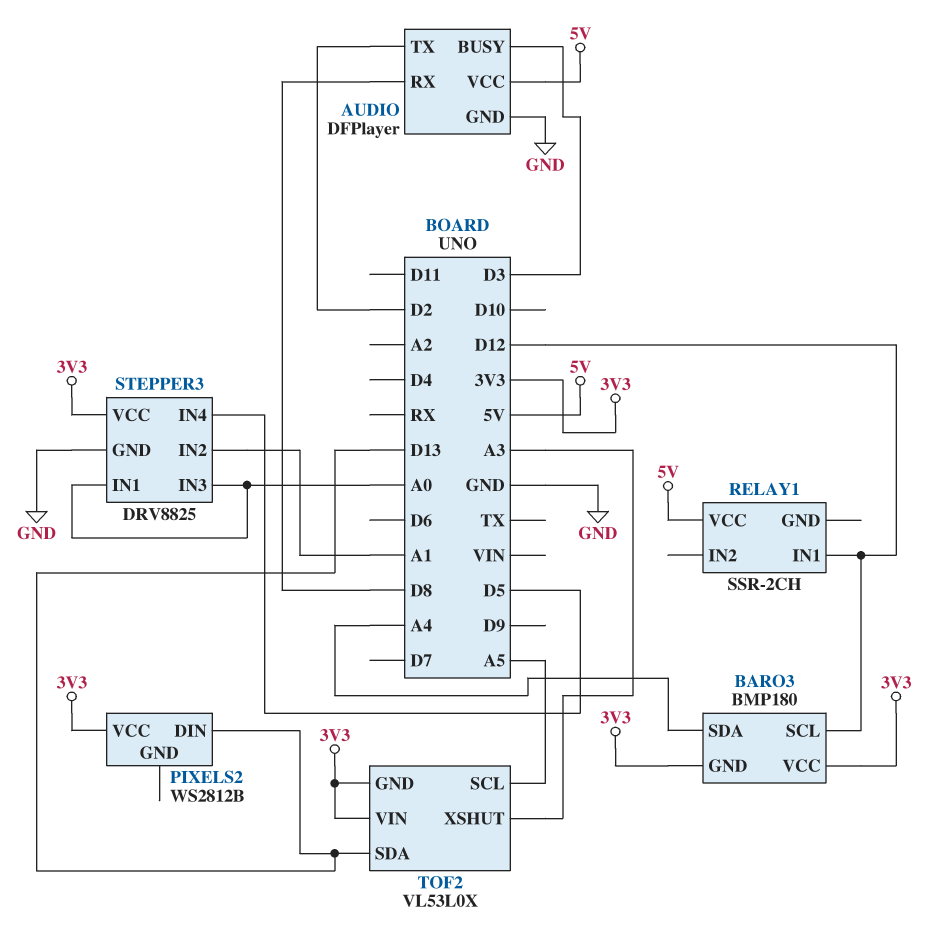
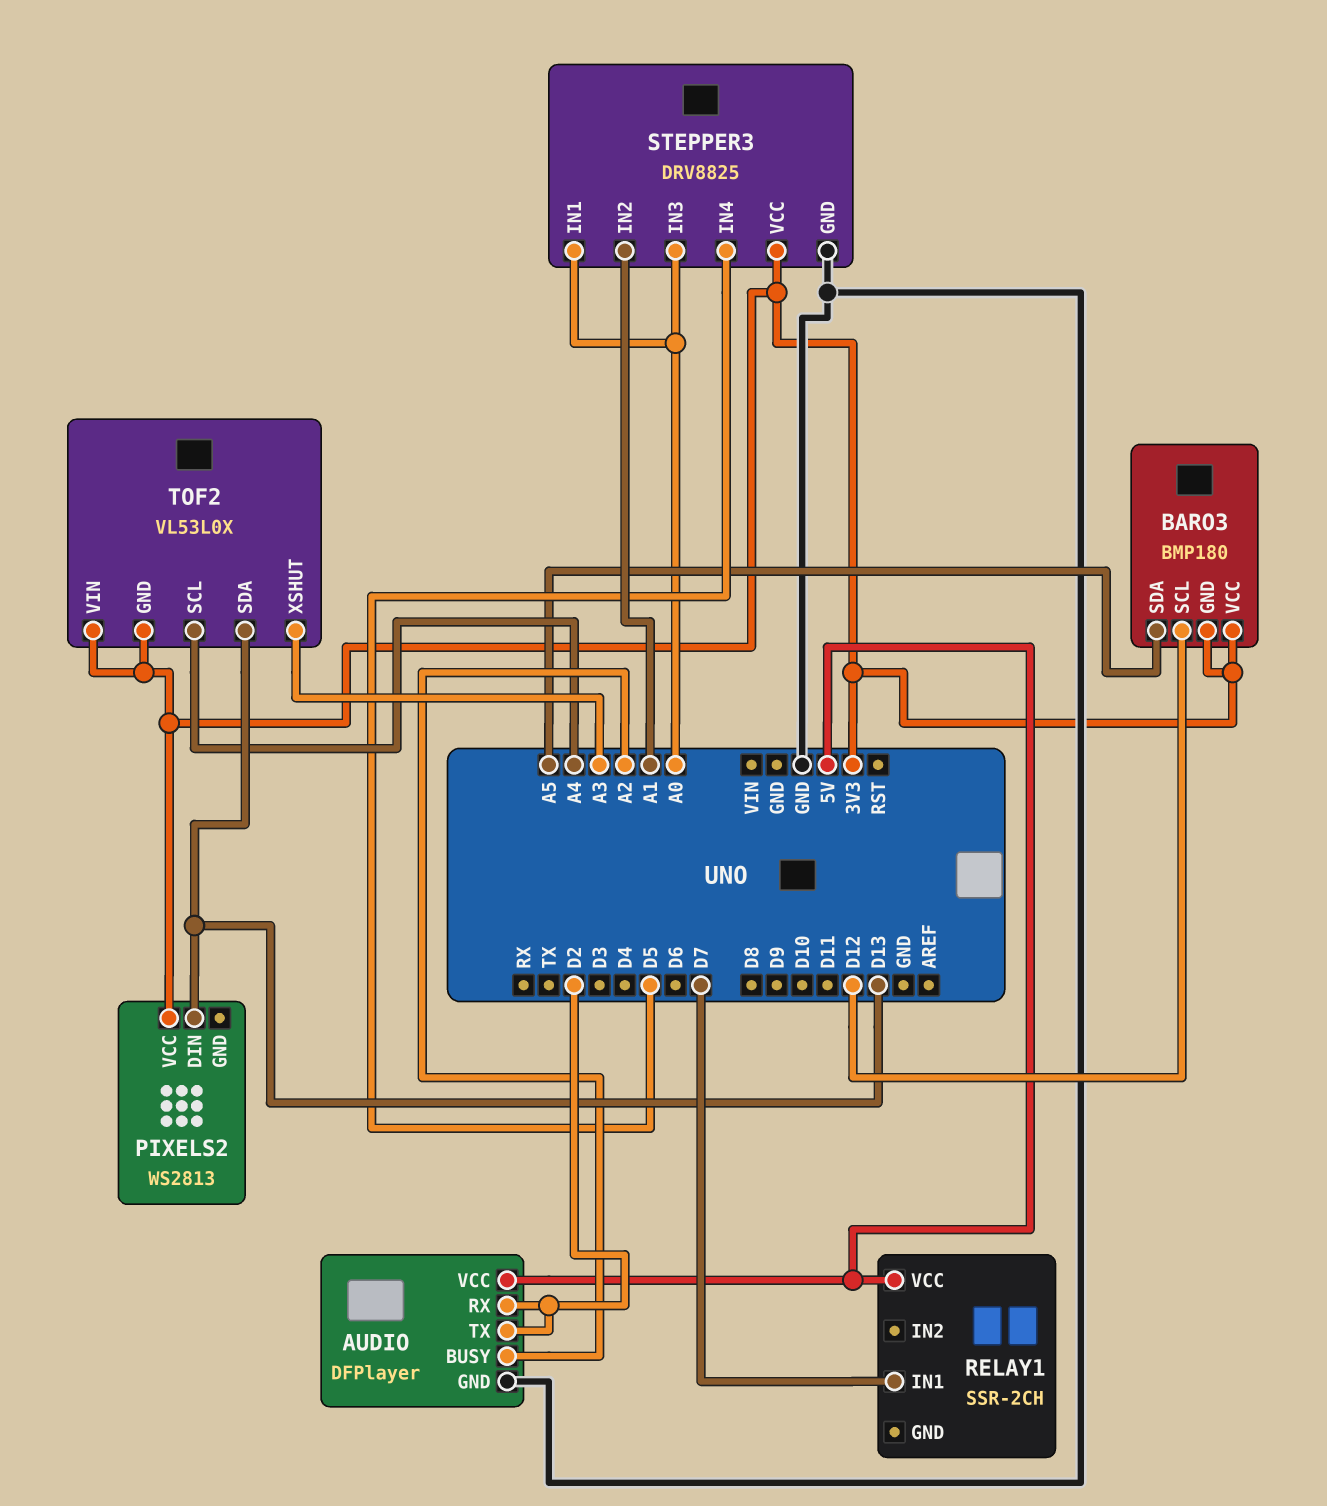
AUDIO pin BUSY: D3 -> A2
AUDIO pin RX: D8 -> D2
BARO3 pin SDA: A4 -> A5
PIXELS2: WS2812B -> WS2813
RELAY1 pin IN1: D12 -> D7
TOF2 pin SCL: A5 -> A4

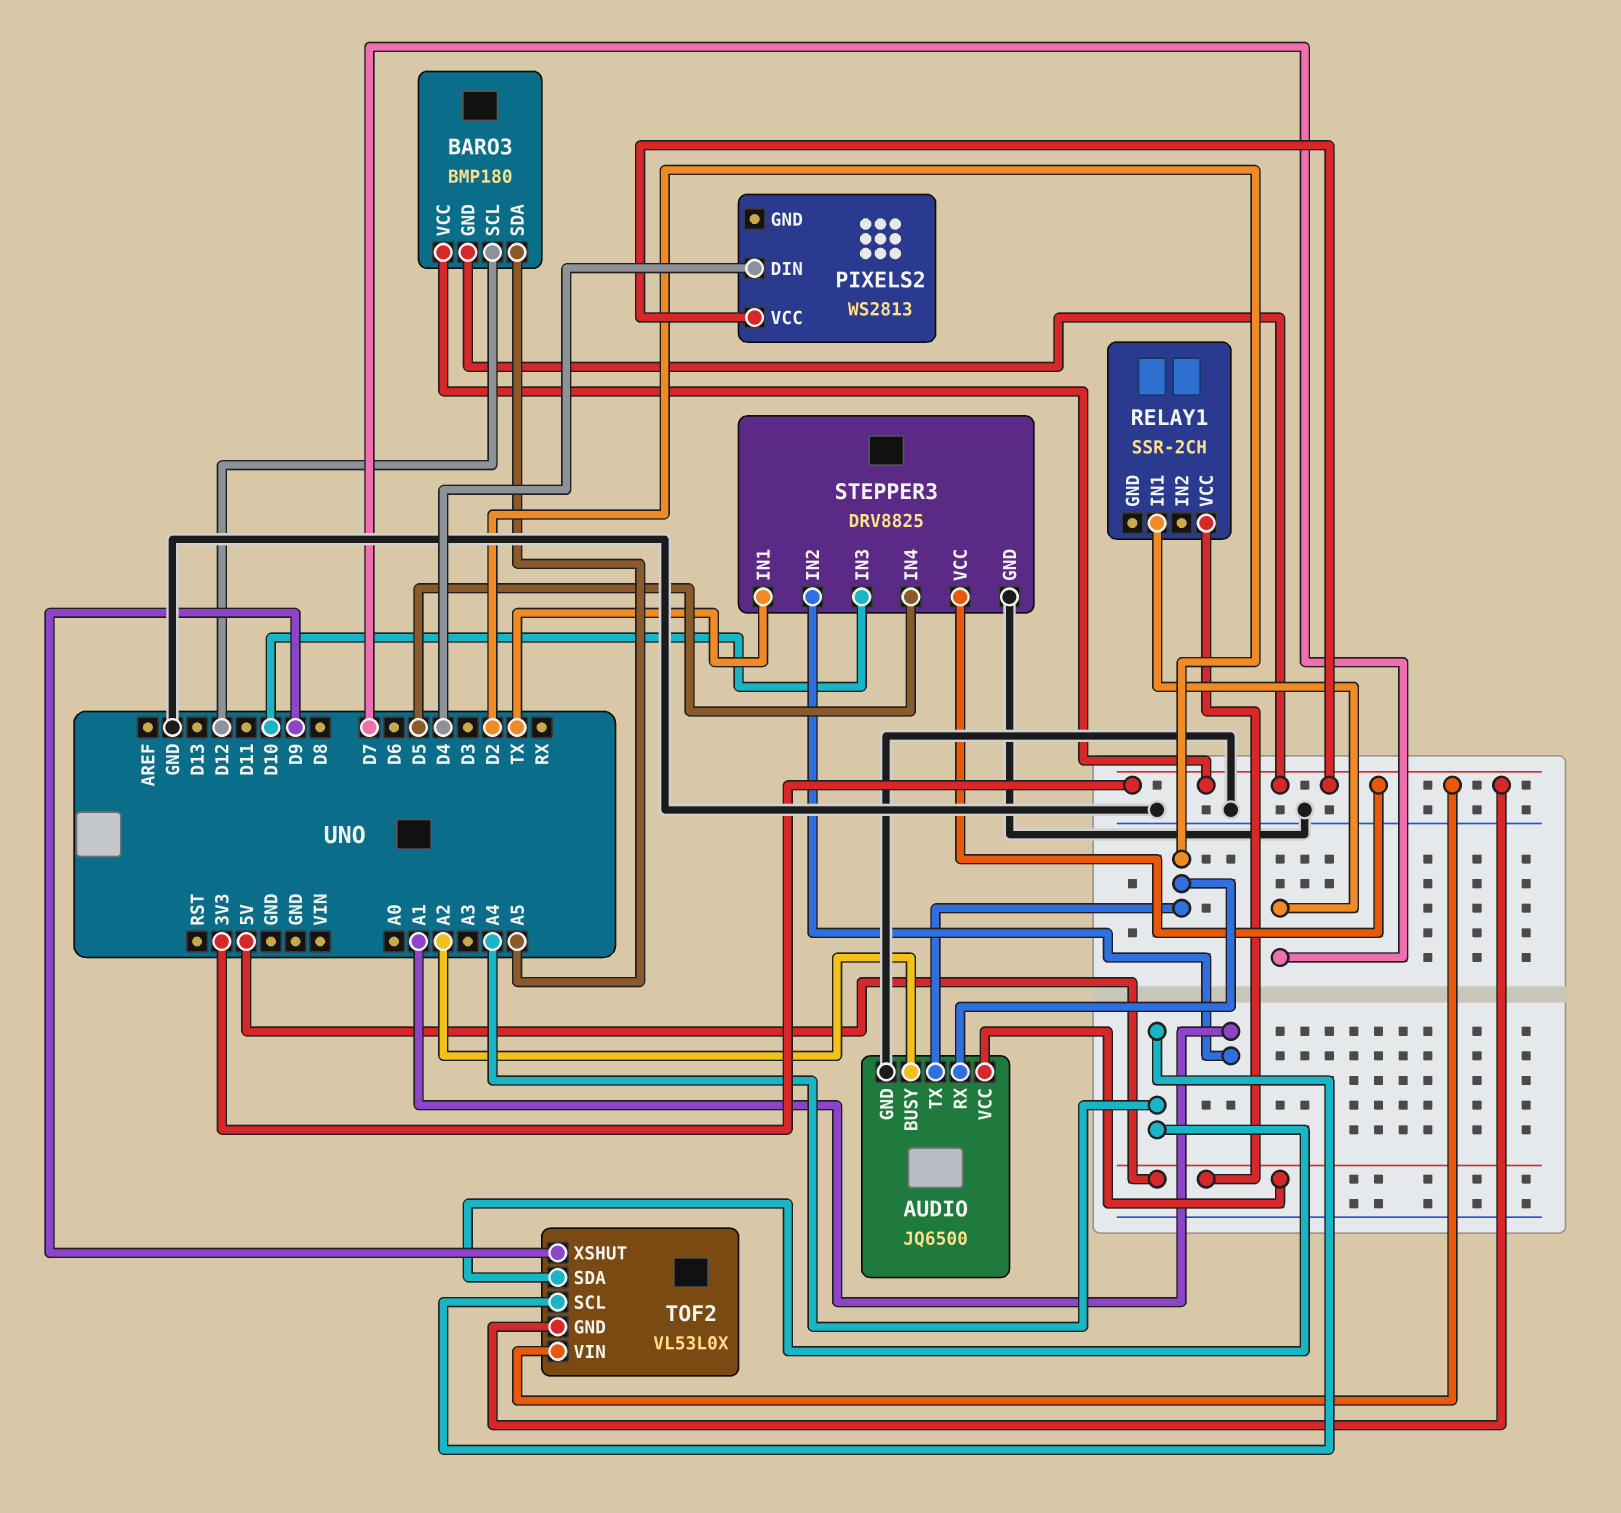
AUDIO: DFPlayer -> JQ6500
PIXELS2 pin DIN: D13 -> D4
STEPPER3 pin IN1: A0 -> TX
STEPPER3 pin IN3: A0 -> D10
TOF2 pin SDA: D13 -> A4
TOF2 pin XSHUT: A3 -> D9

